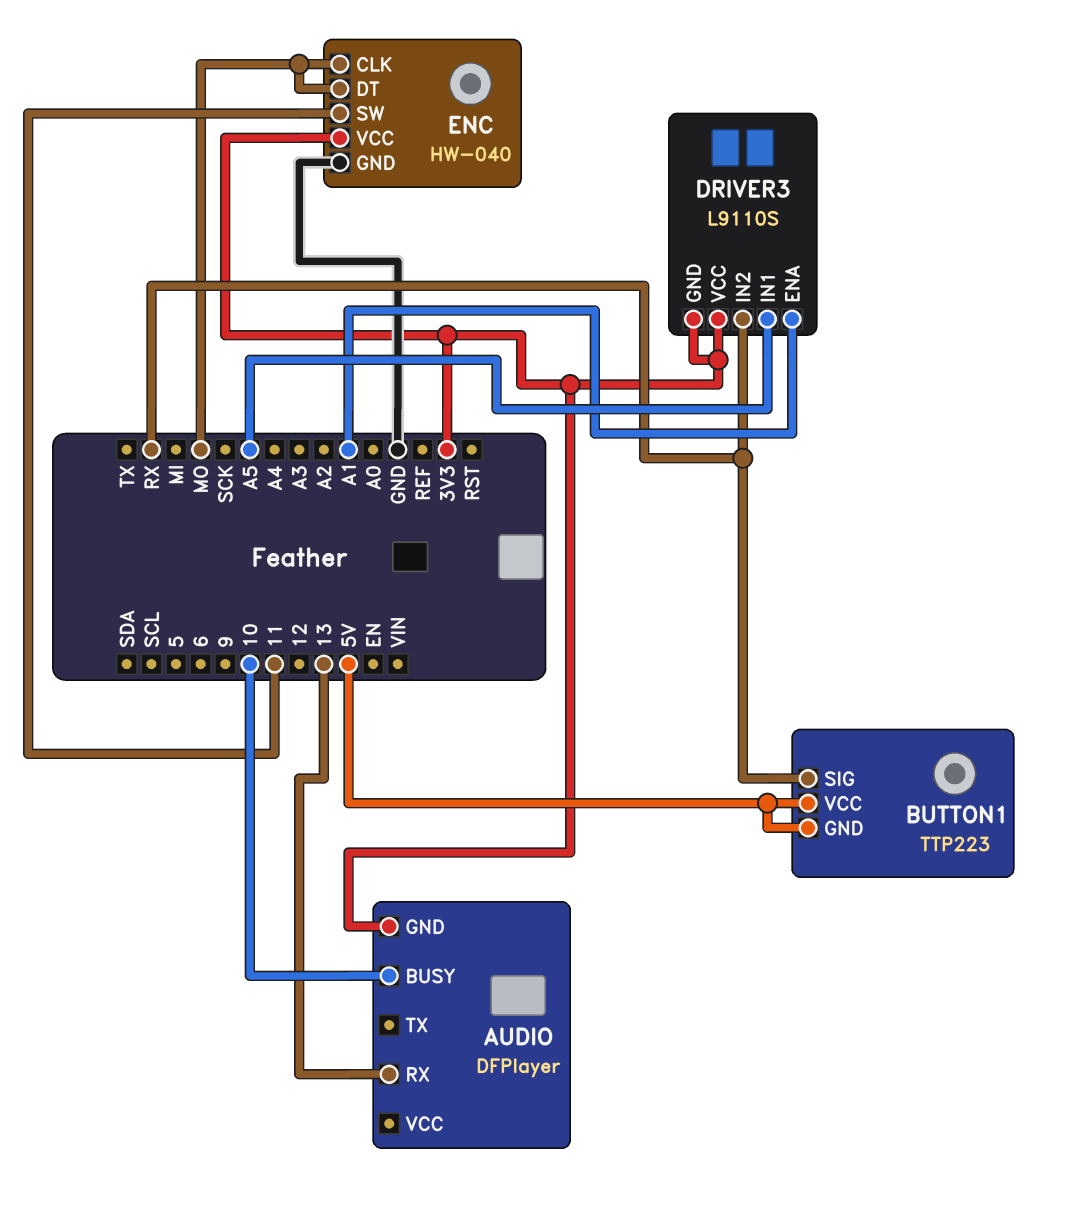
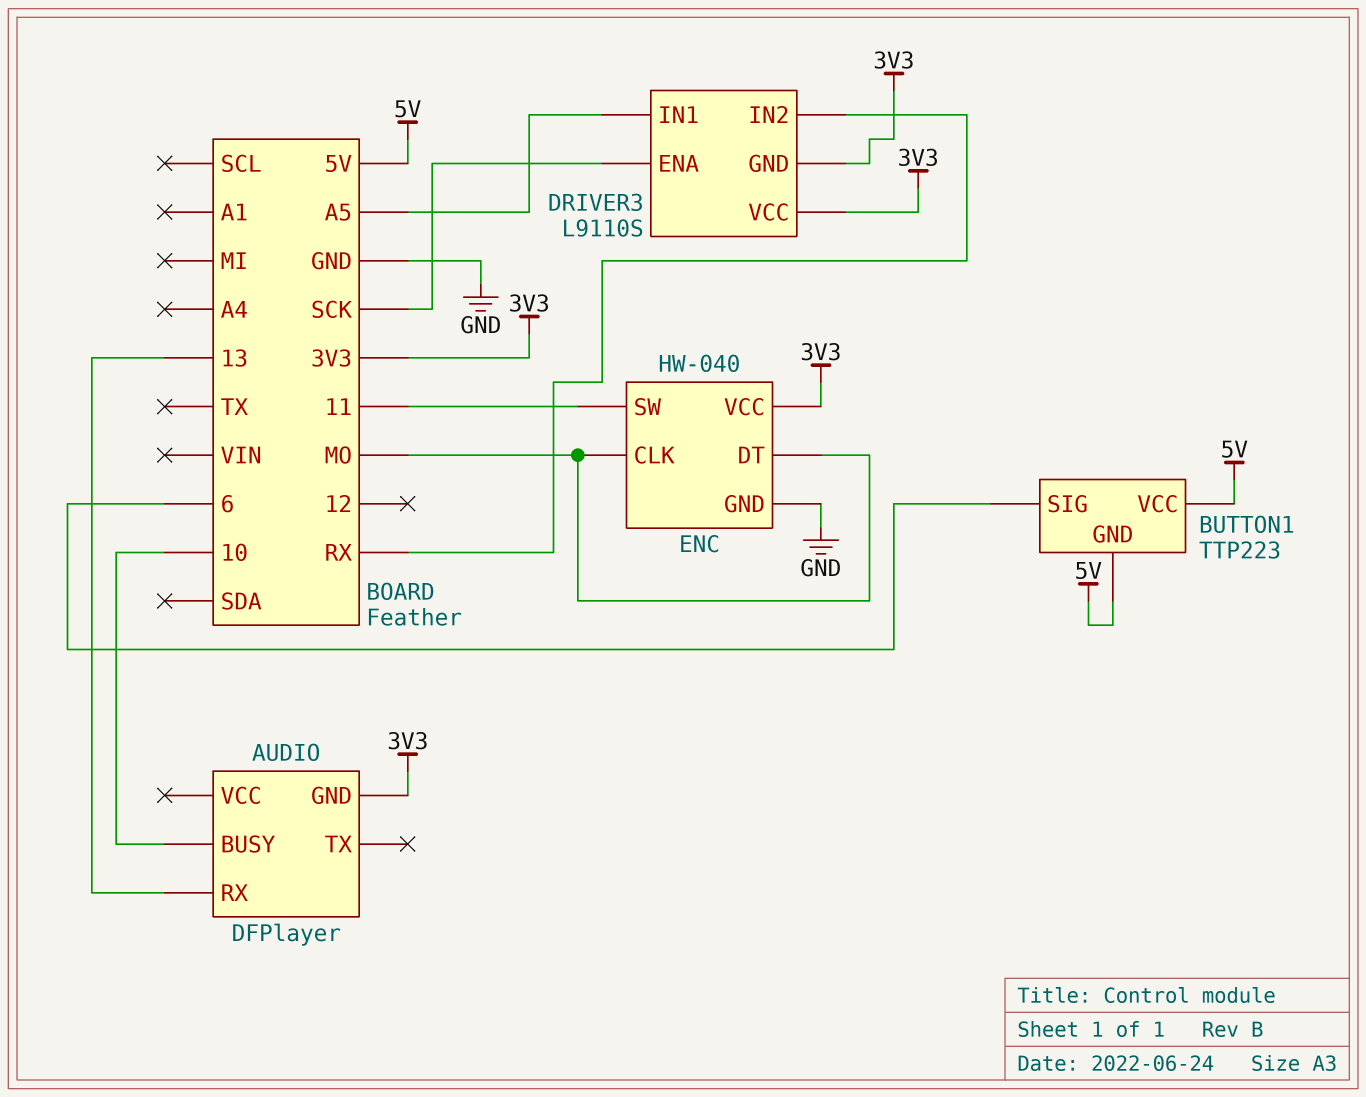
BUTTON1 pin SIG: RX -> 6
DRIVER3 pin ENA: A1 -> SCK

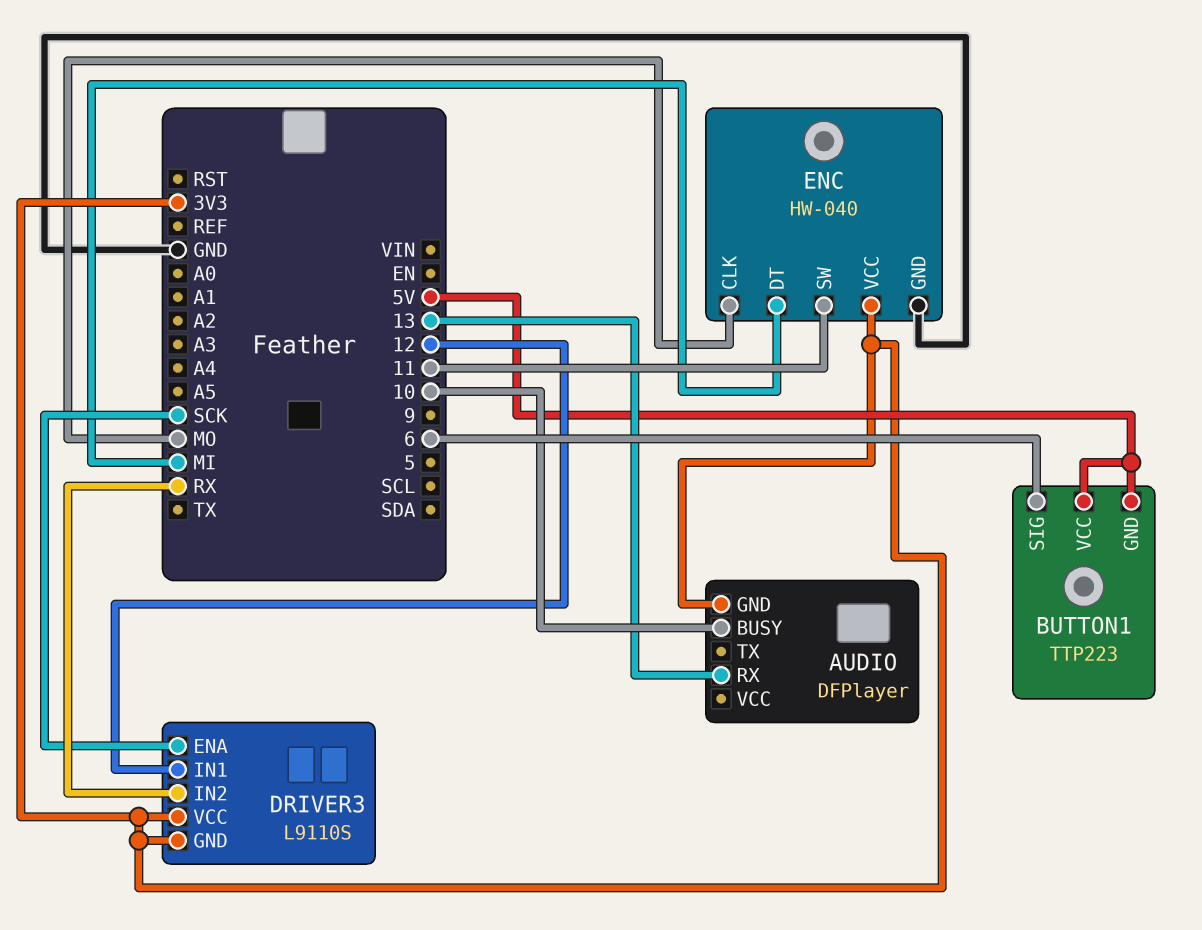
DRIVER3 pin IN1: A5 -> 12
ENC pin DT: MO -> MI

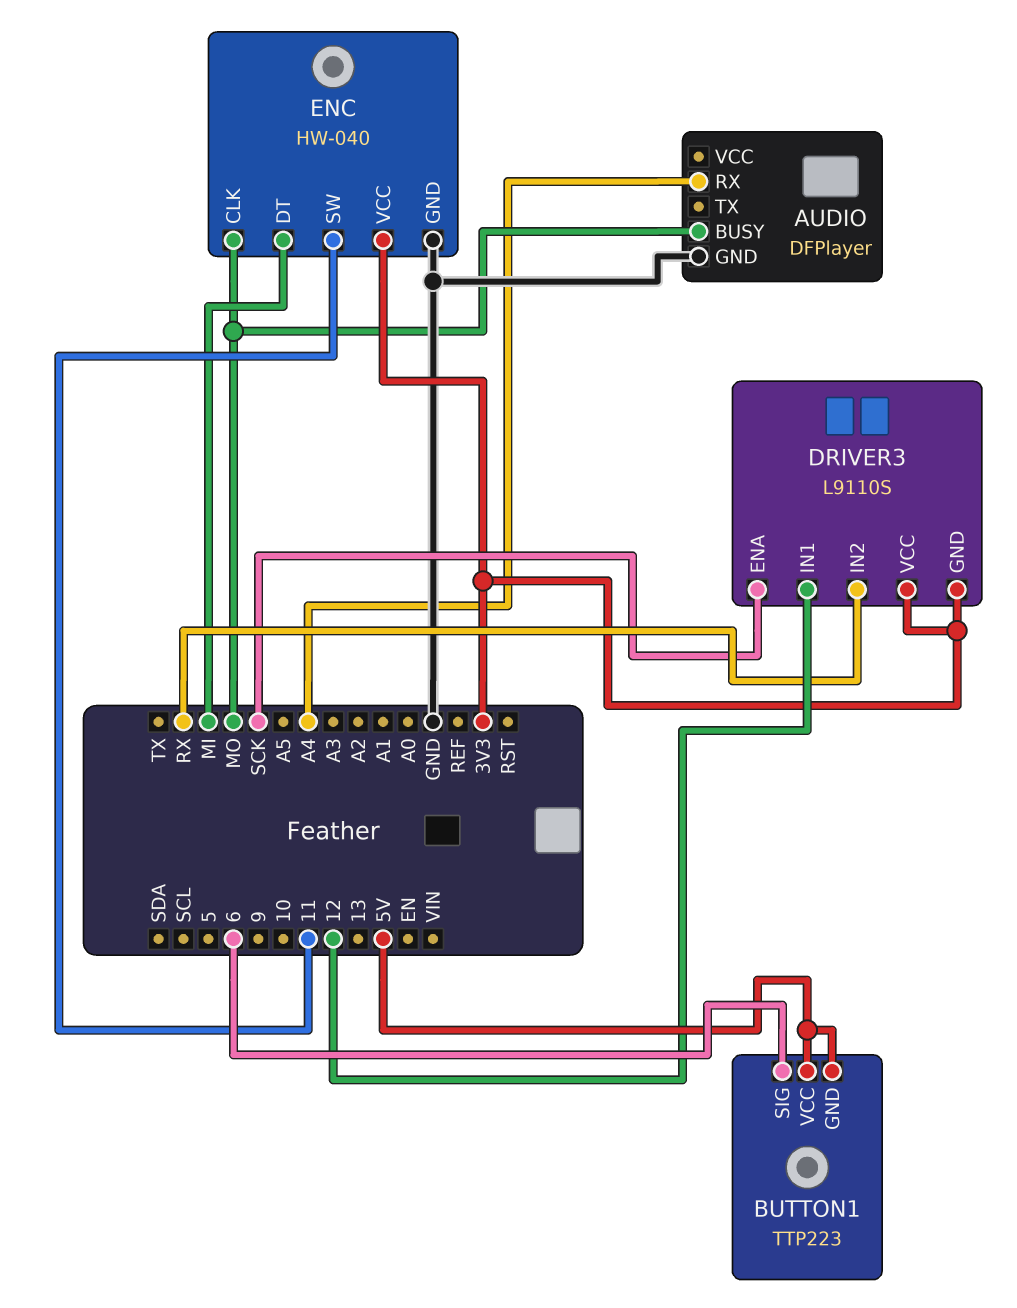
AUDIO pin BUSY: 10 -> MO
AUDIO pin GND: 3V3 -> GND
AUDIO pin RX: 13 -> A4

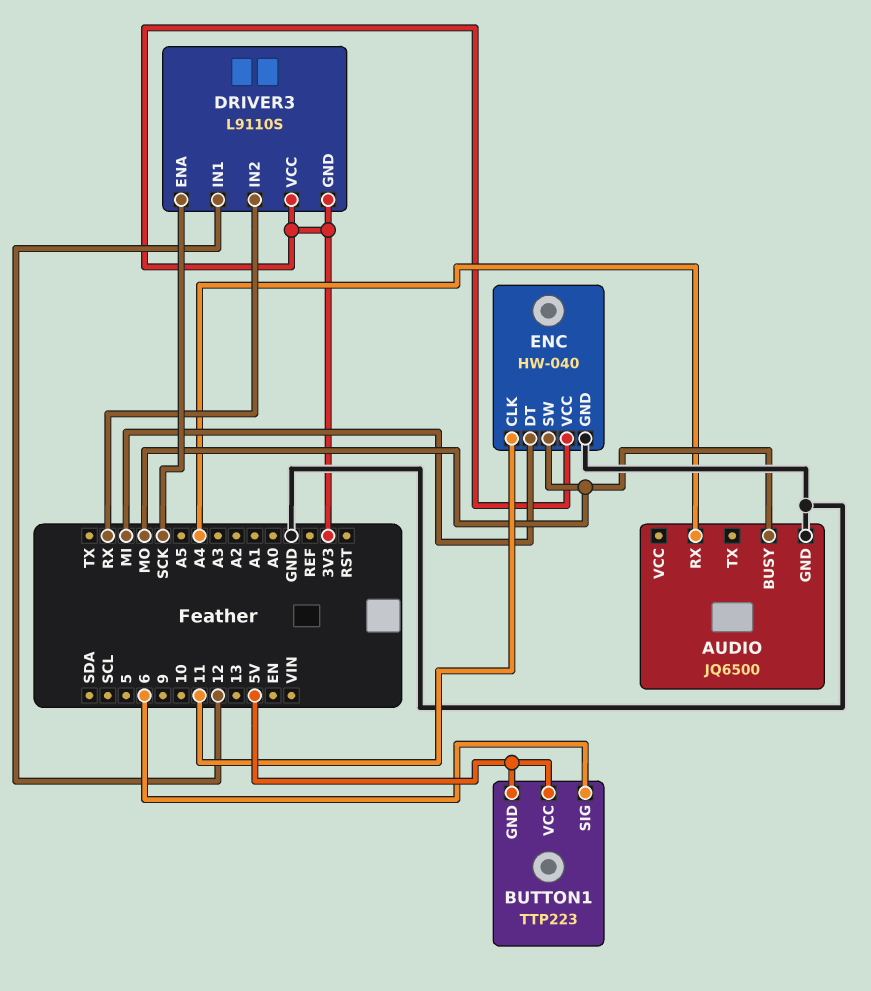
AUDIO: DFPlayer -> JQ6500
ENC pin CLK: MO -> 11
ENC pin SW: 11 -> MO

